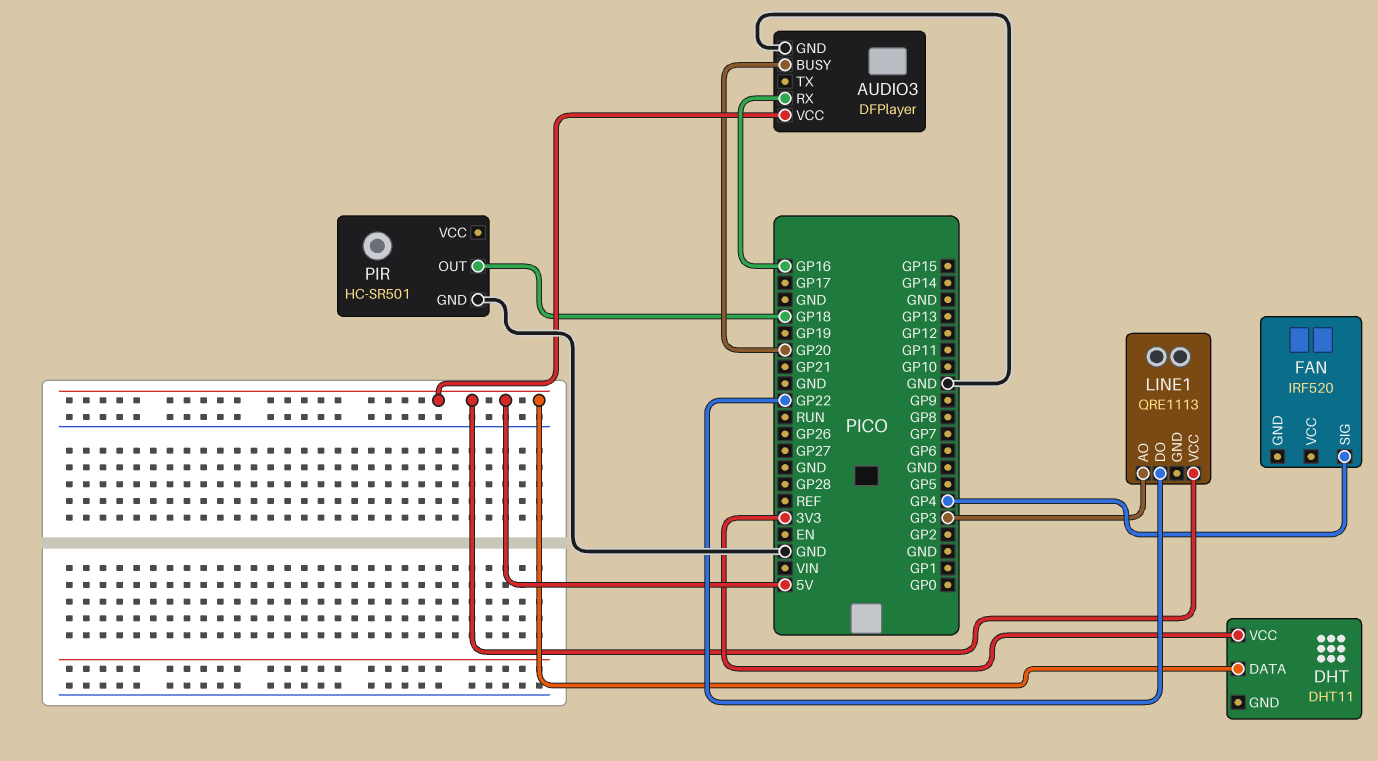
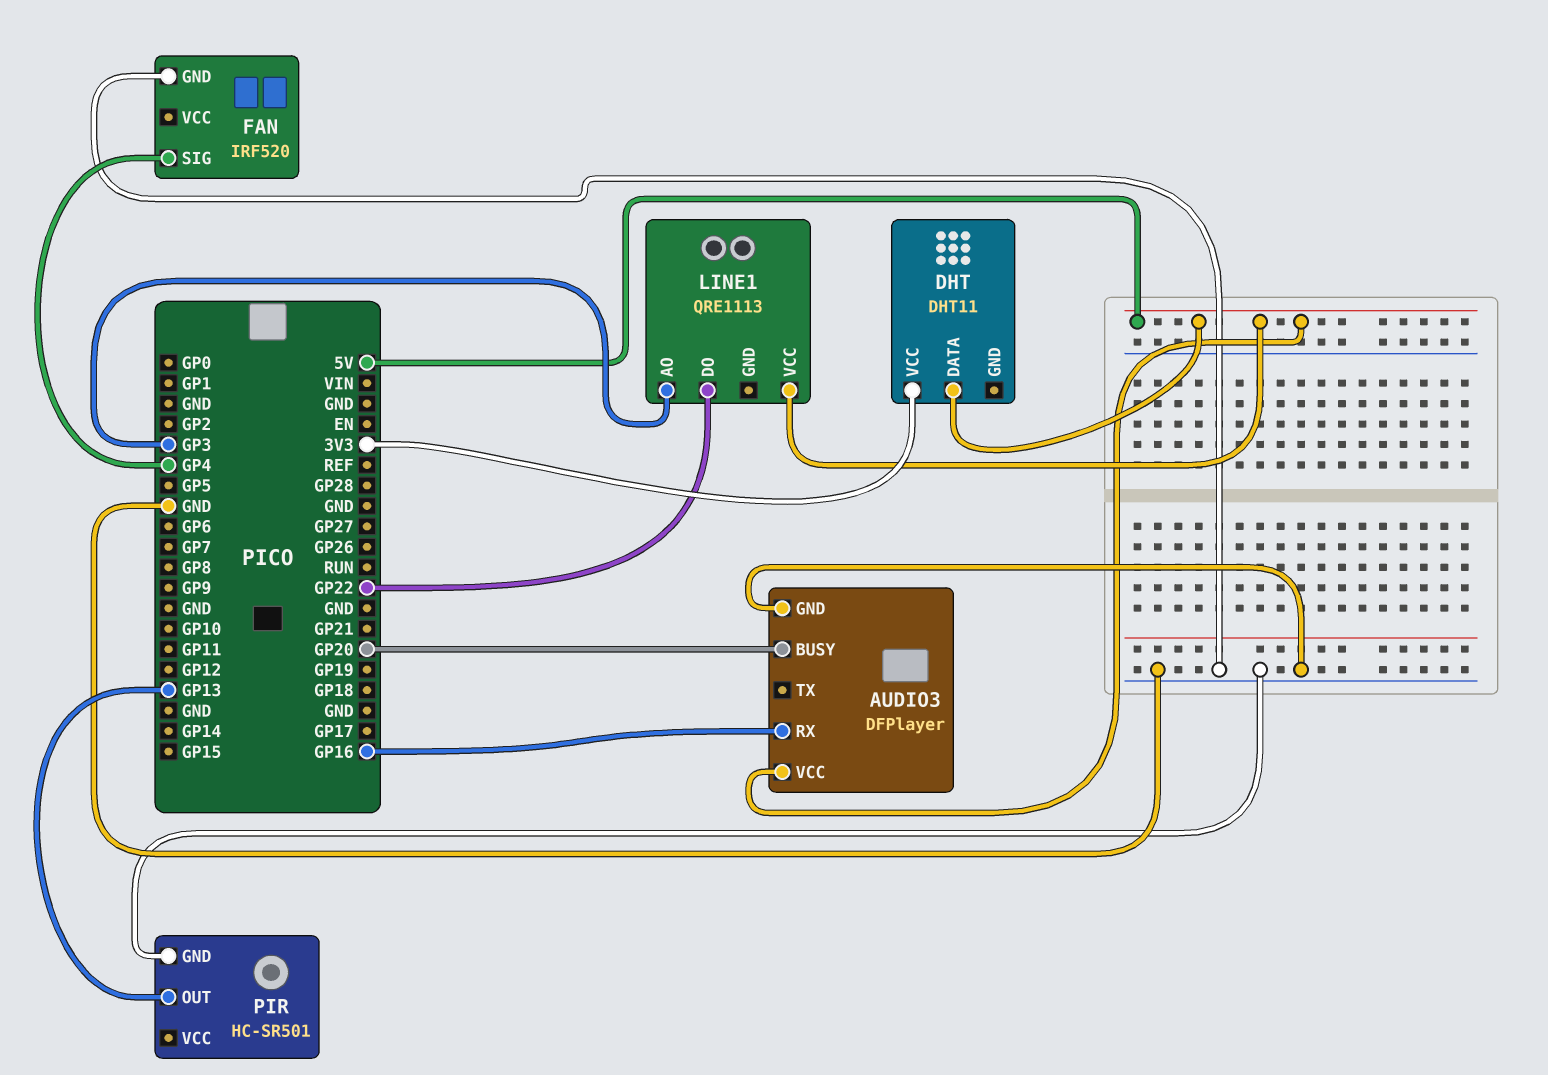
FAN pin GND: none -> GND
PIR pin OUT: GP18 -> GP13

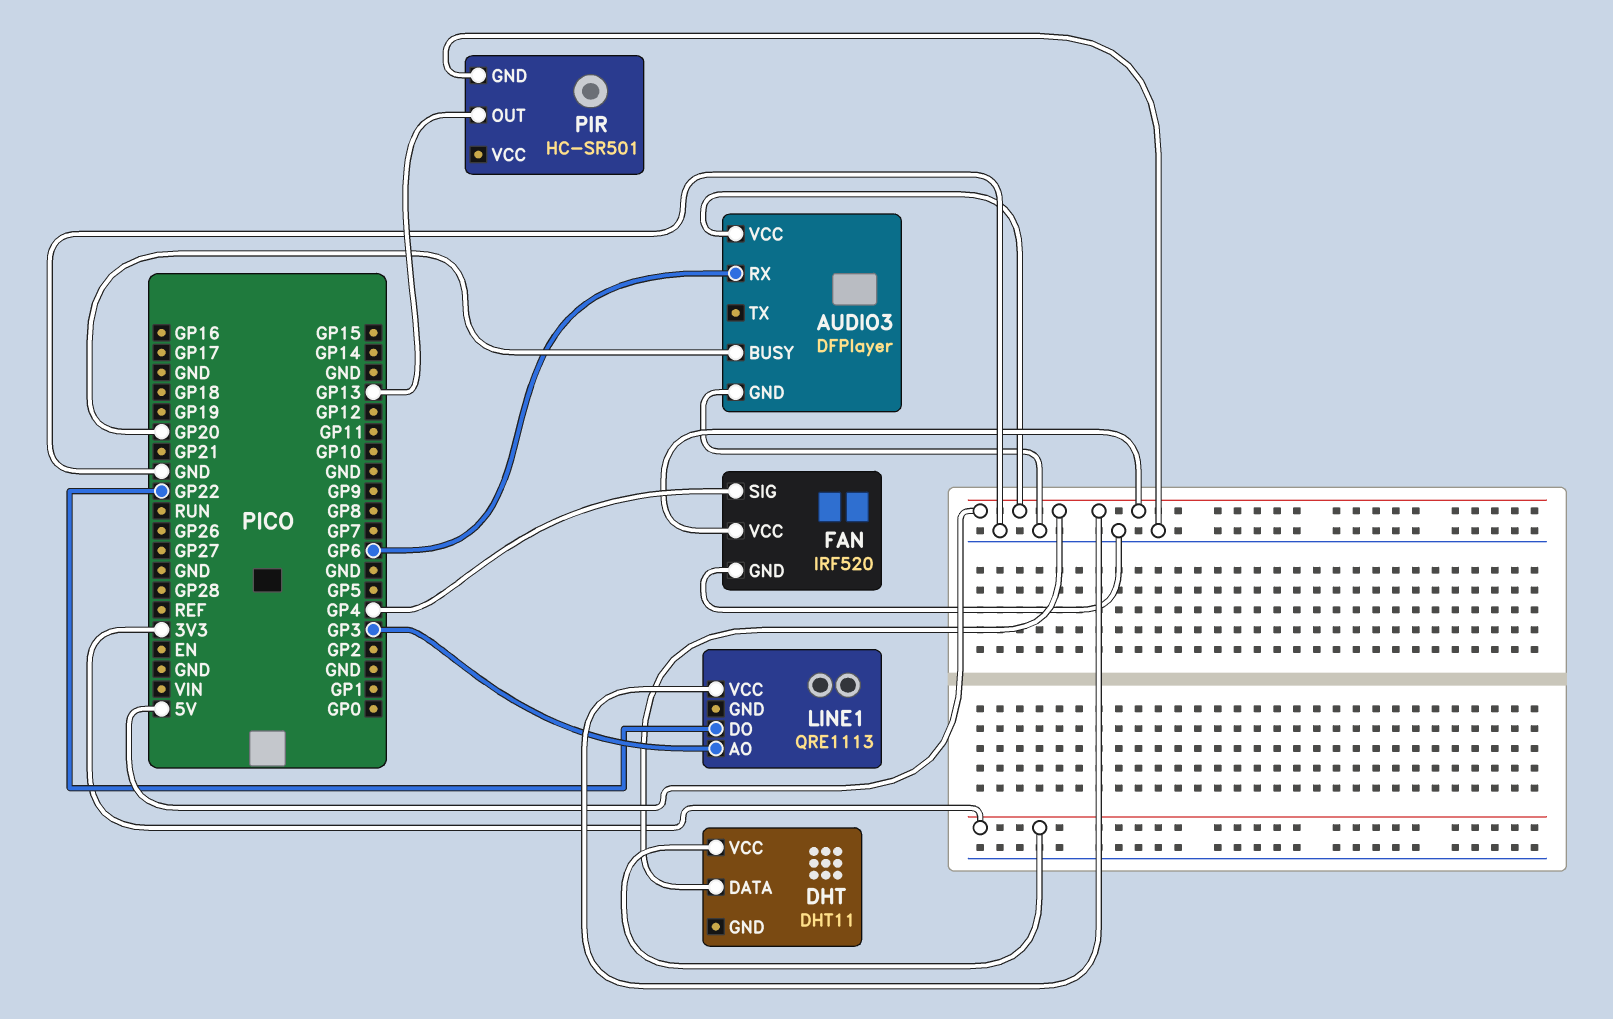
AUDIO3 pin RX: GP16 -> GP6
FAN pin VCC: none -> 5V

